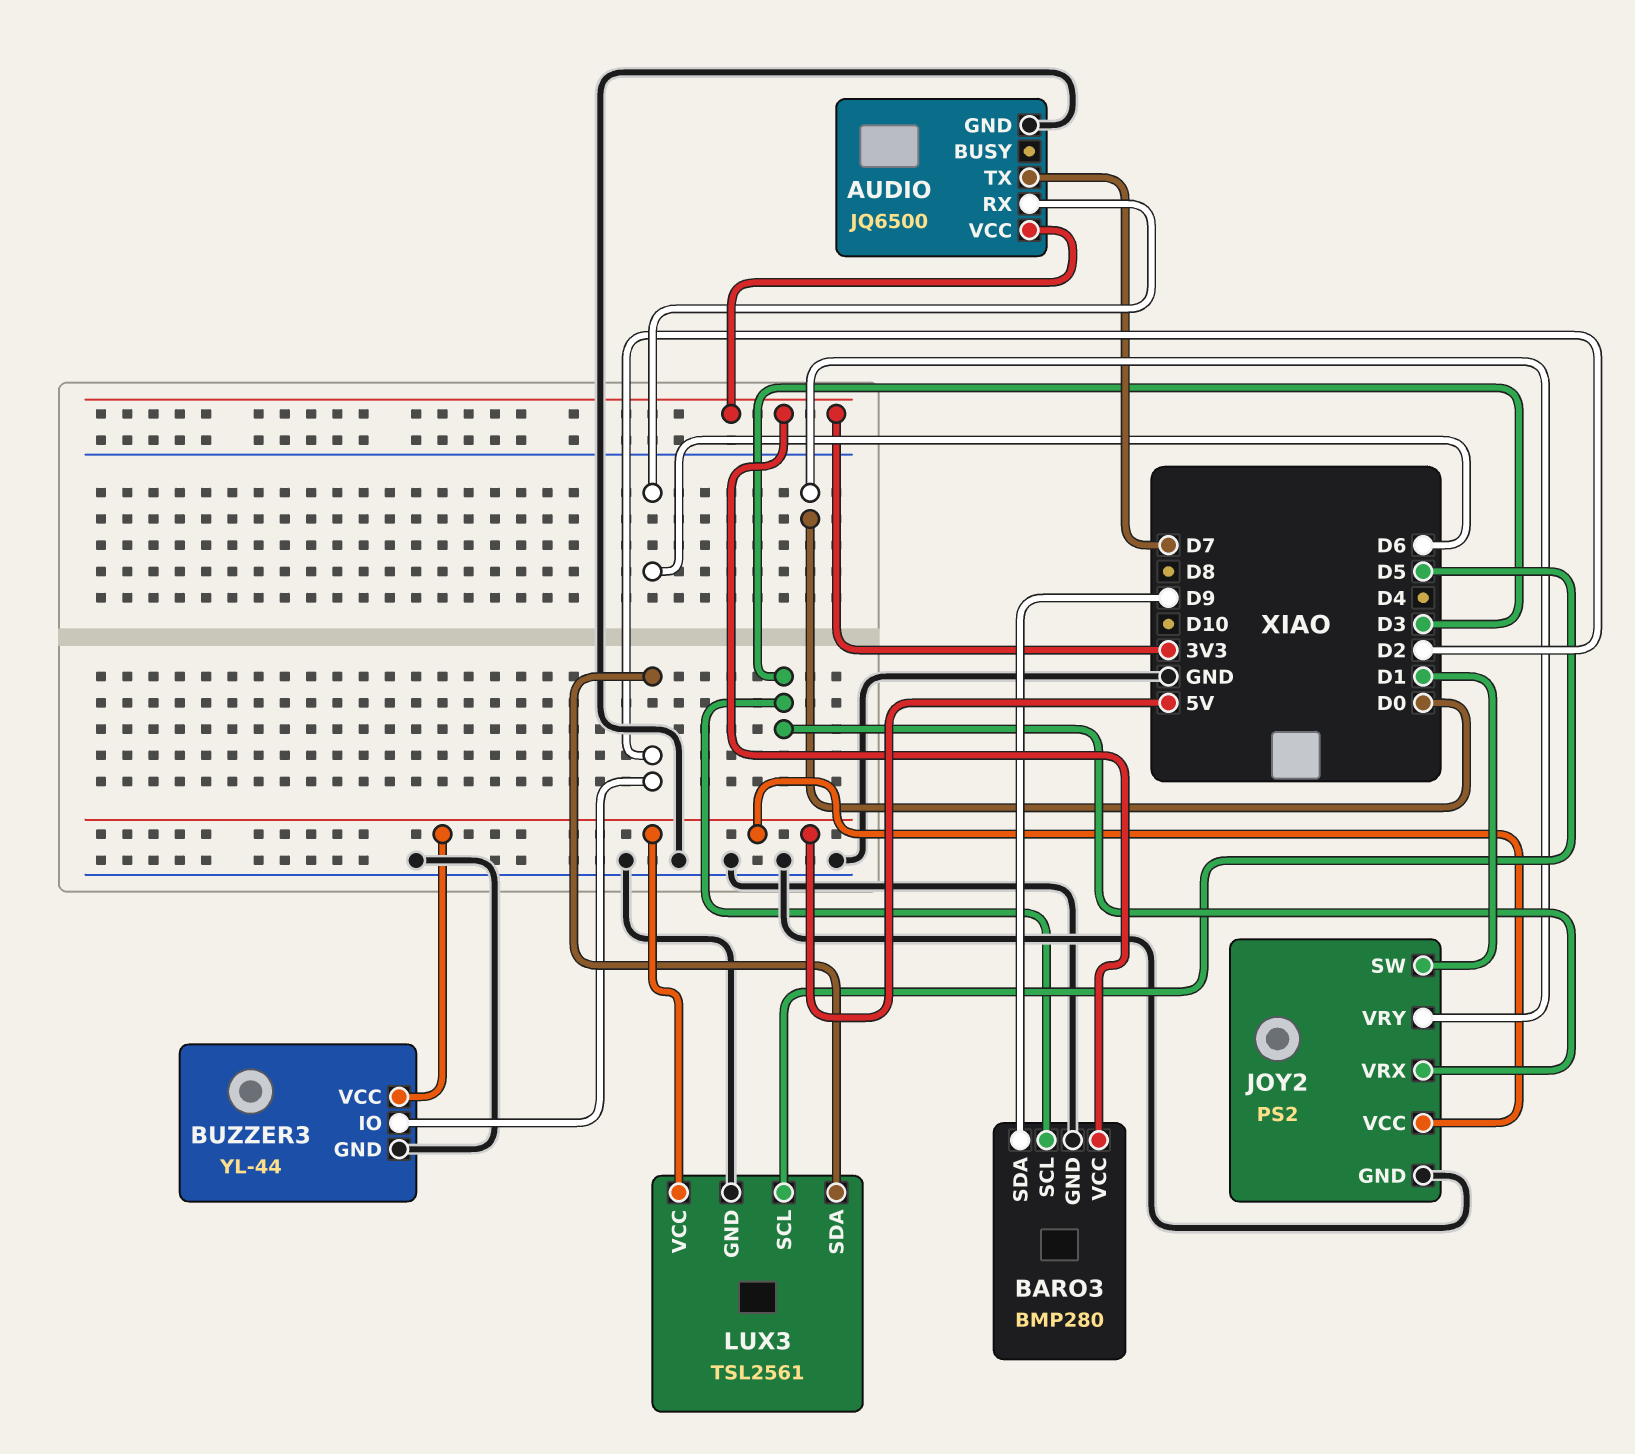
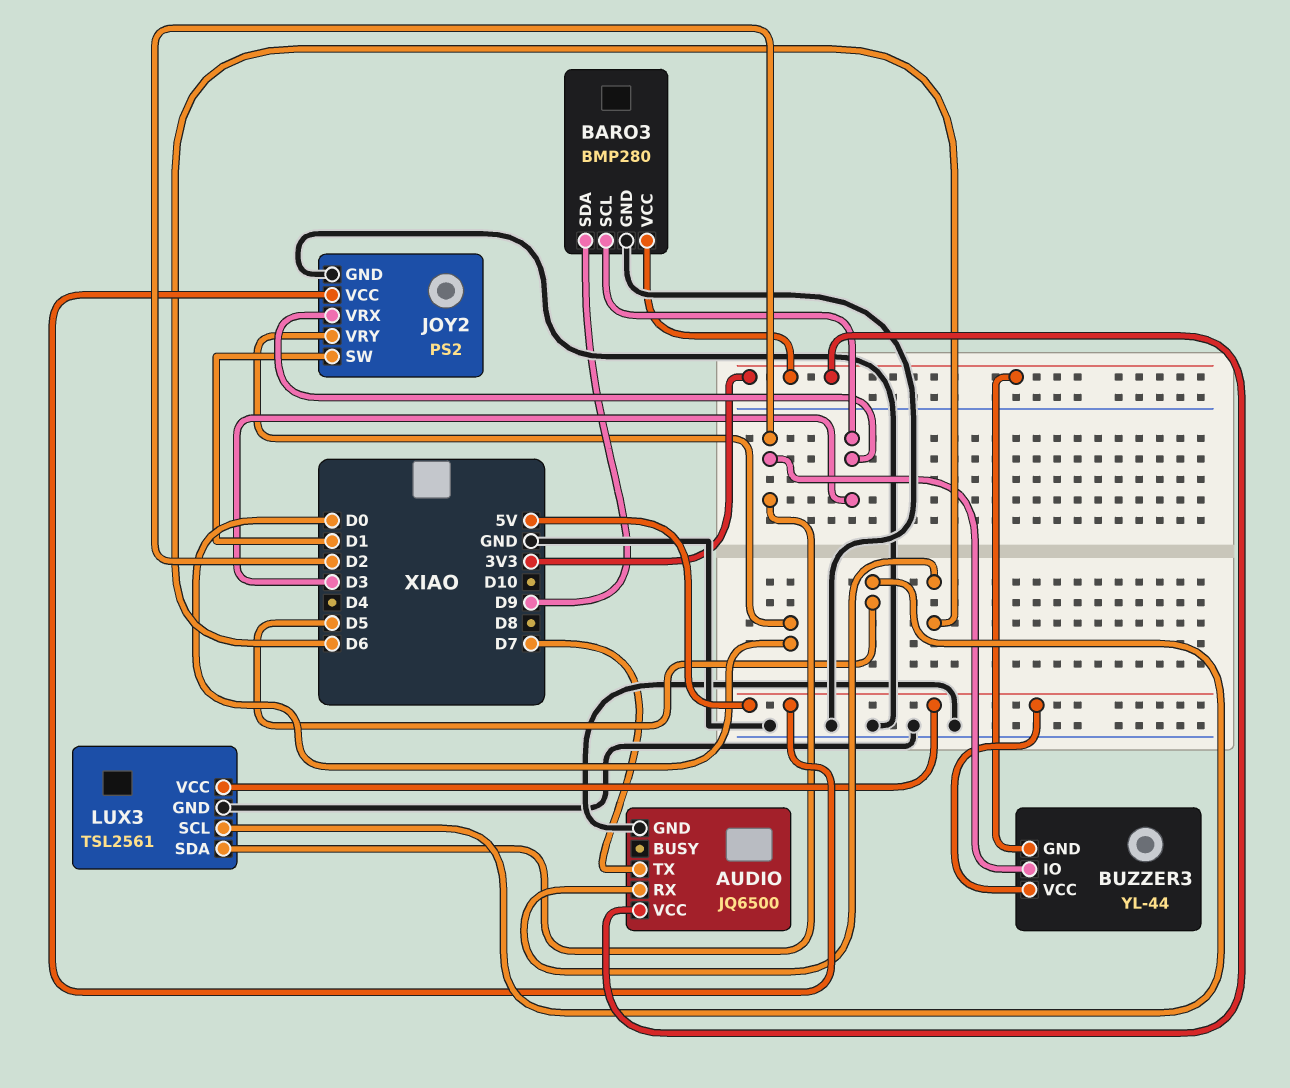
BUZZER3 pin GND: GND -> 3V3

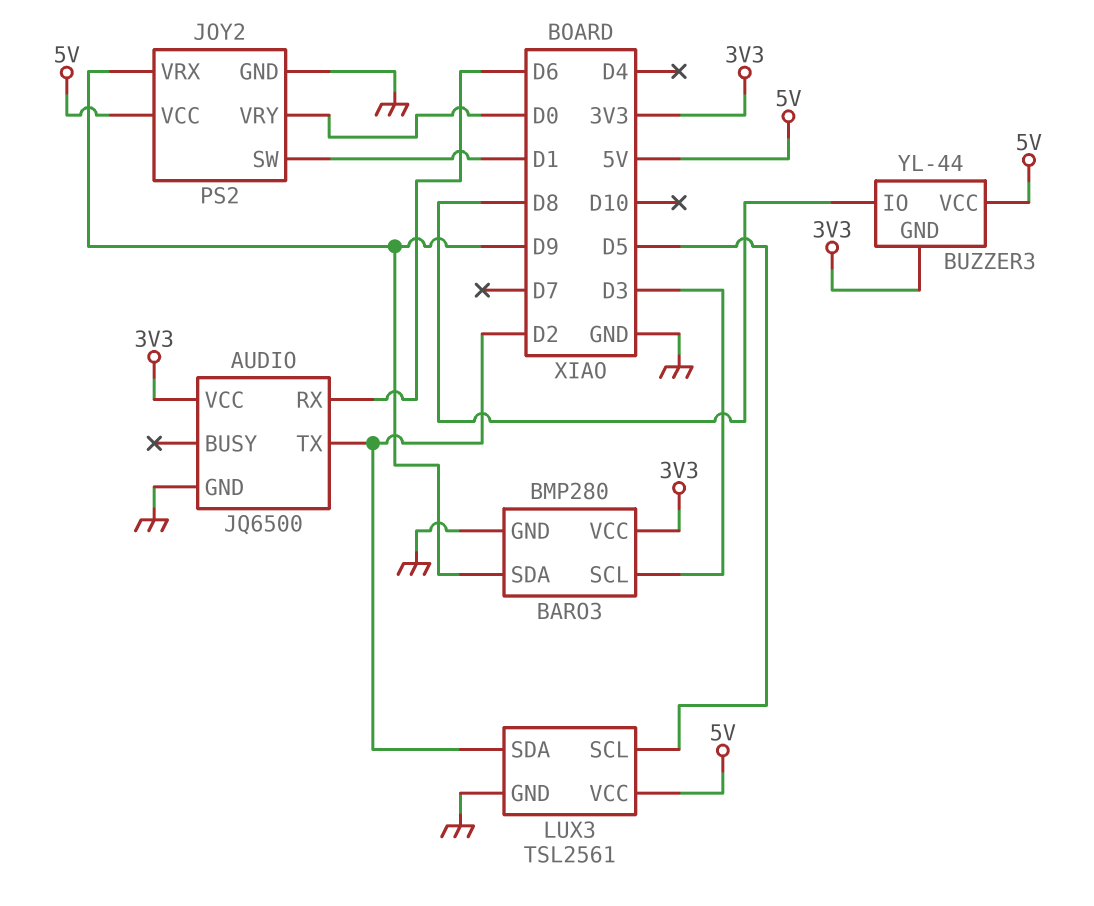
AUDIO pin TX: D7 -> D2
BUZZER3 pin IO: D2 -> D8
JOY2 pin VRX: D3 -> D9

